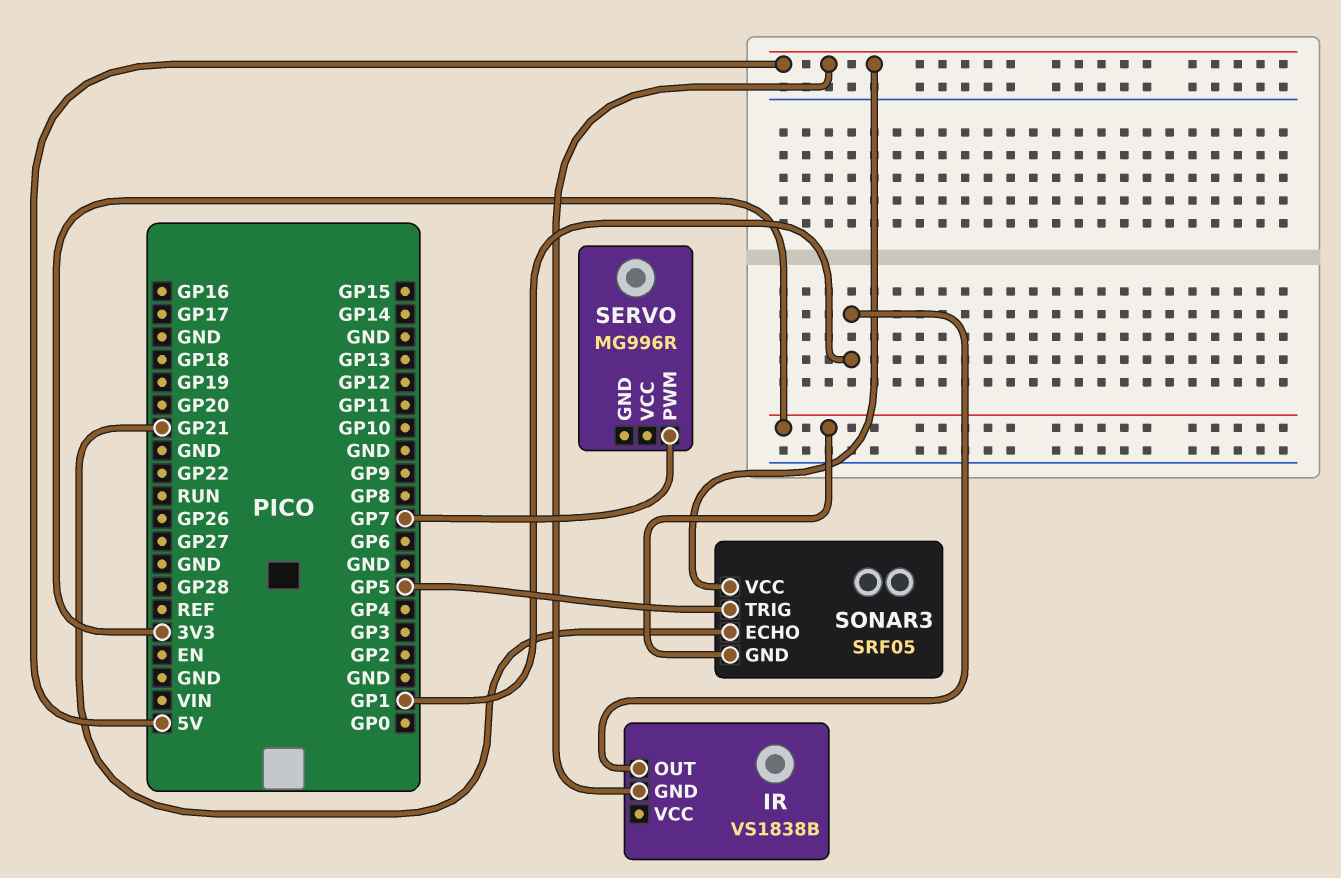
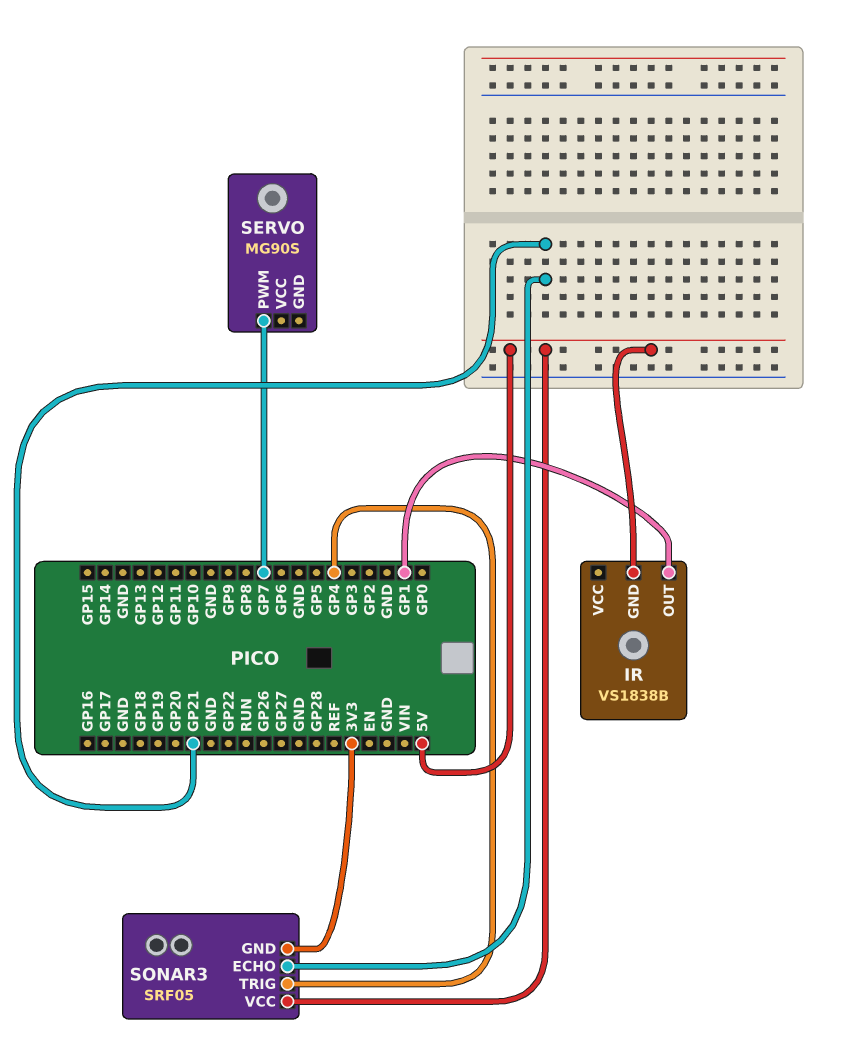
SERVO: MG996R -> MG90S
SONAR3 pin TRIG: GP5 -> GP4

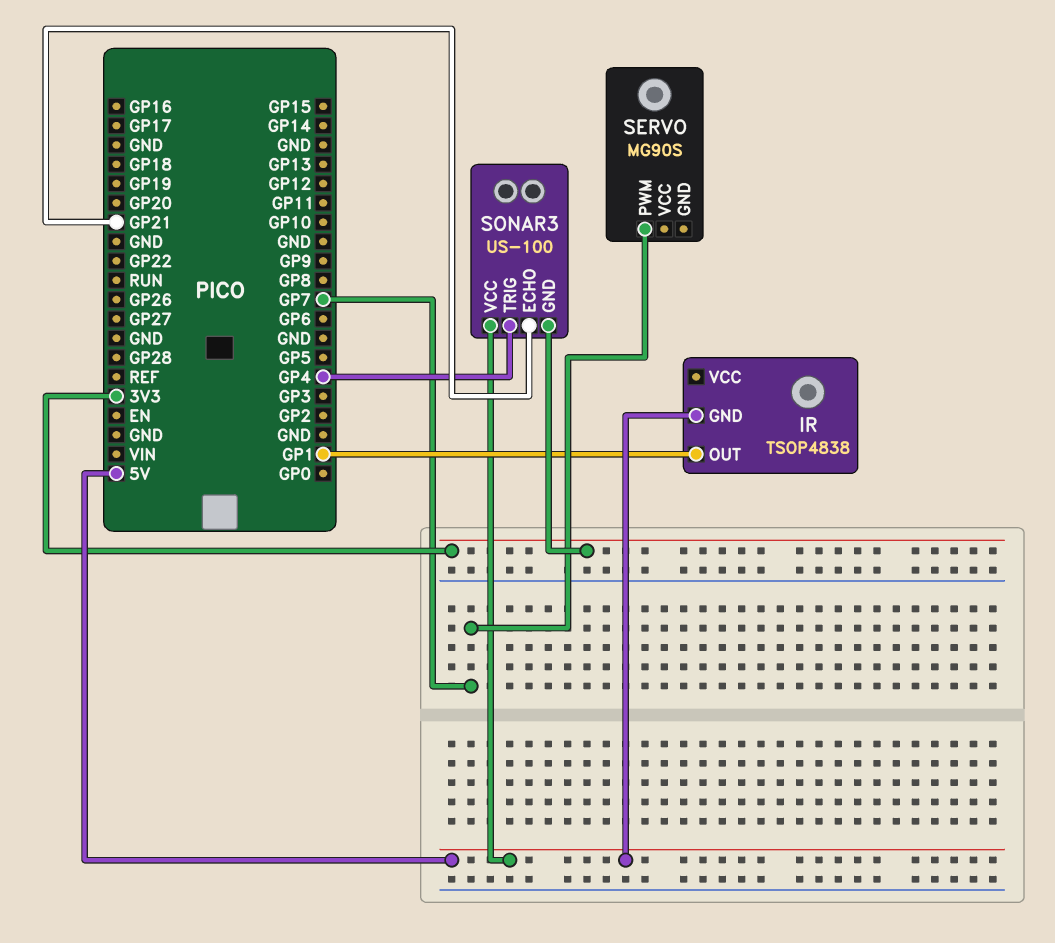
IR: VS1838B -> TSOP4838
SONAR3: SRF05 -> US-100

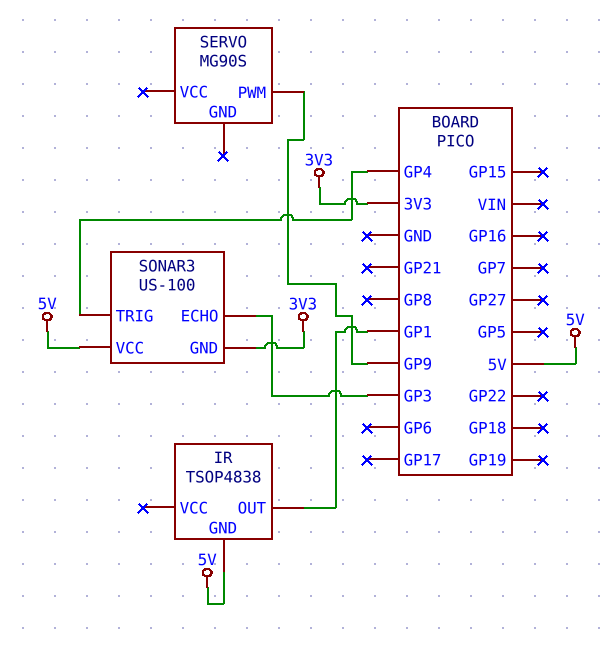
SERVO pin PWM: GP7 -> GP9
SONAR3 pin ECHO: GP21 -> GP3

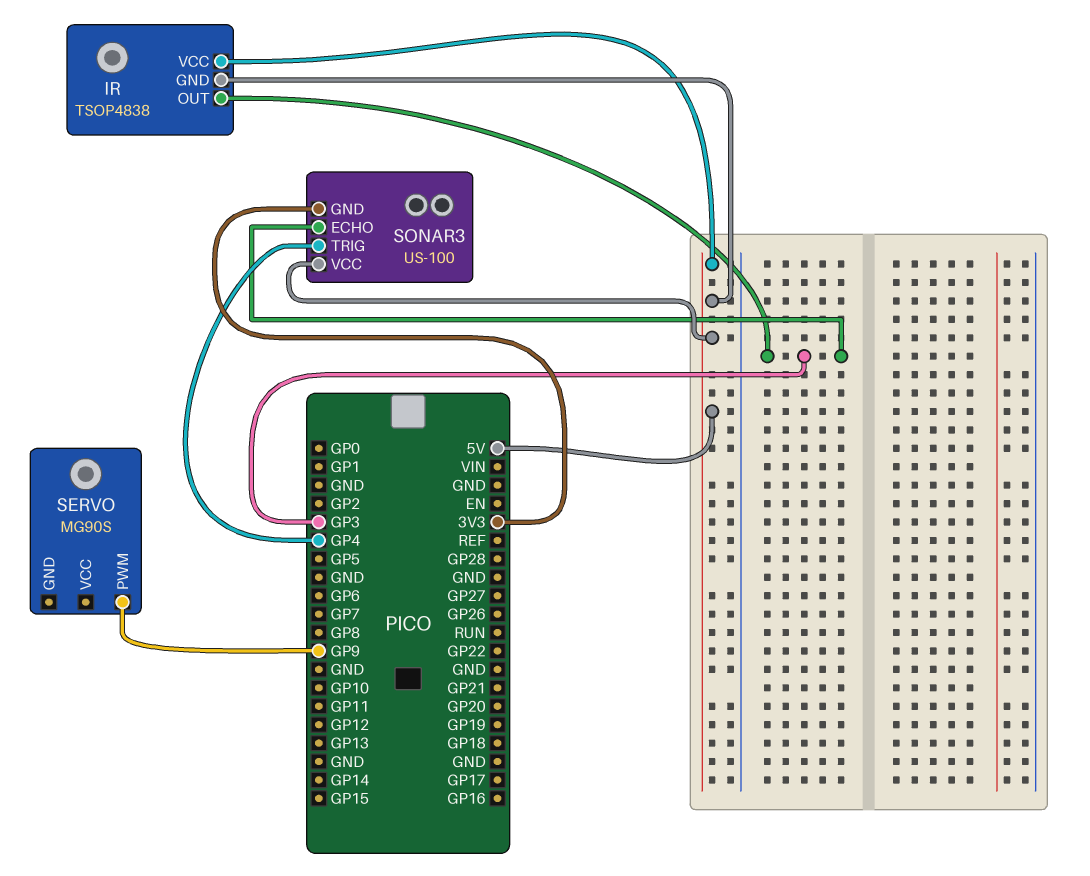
IR pin OUT: GP1 -> GP3
IR pin VCC: none -> 5V

